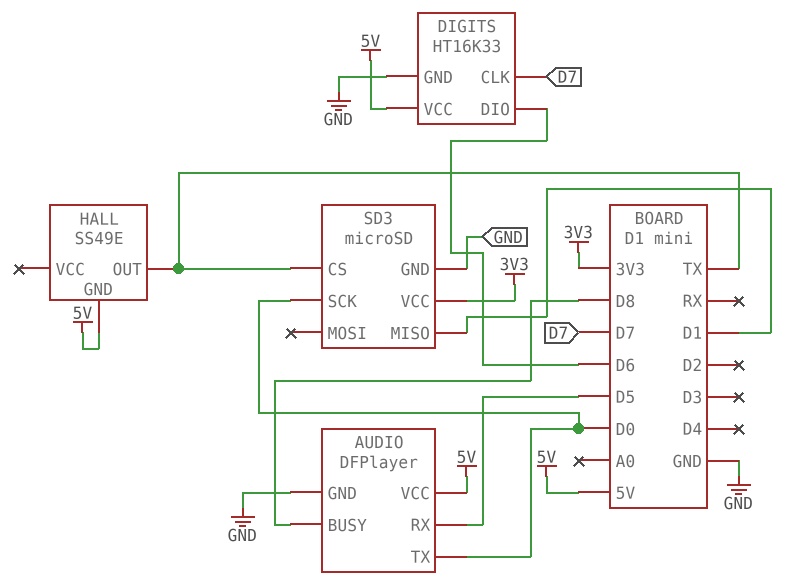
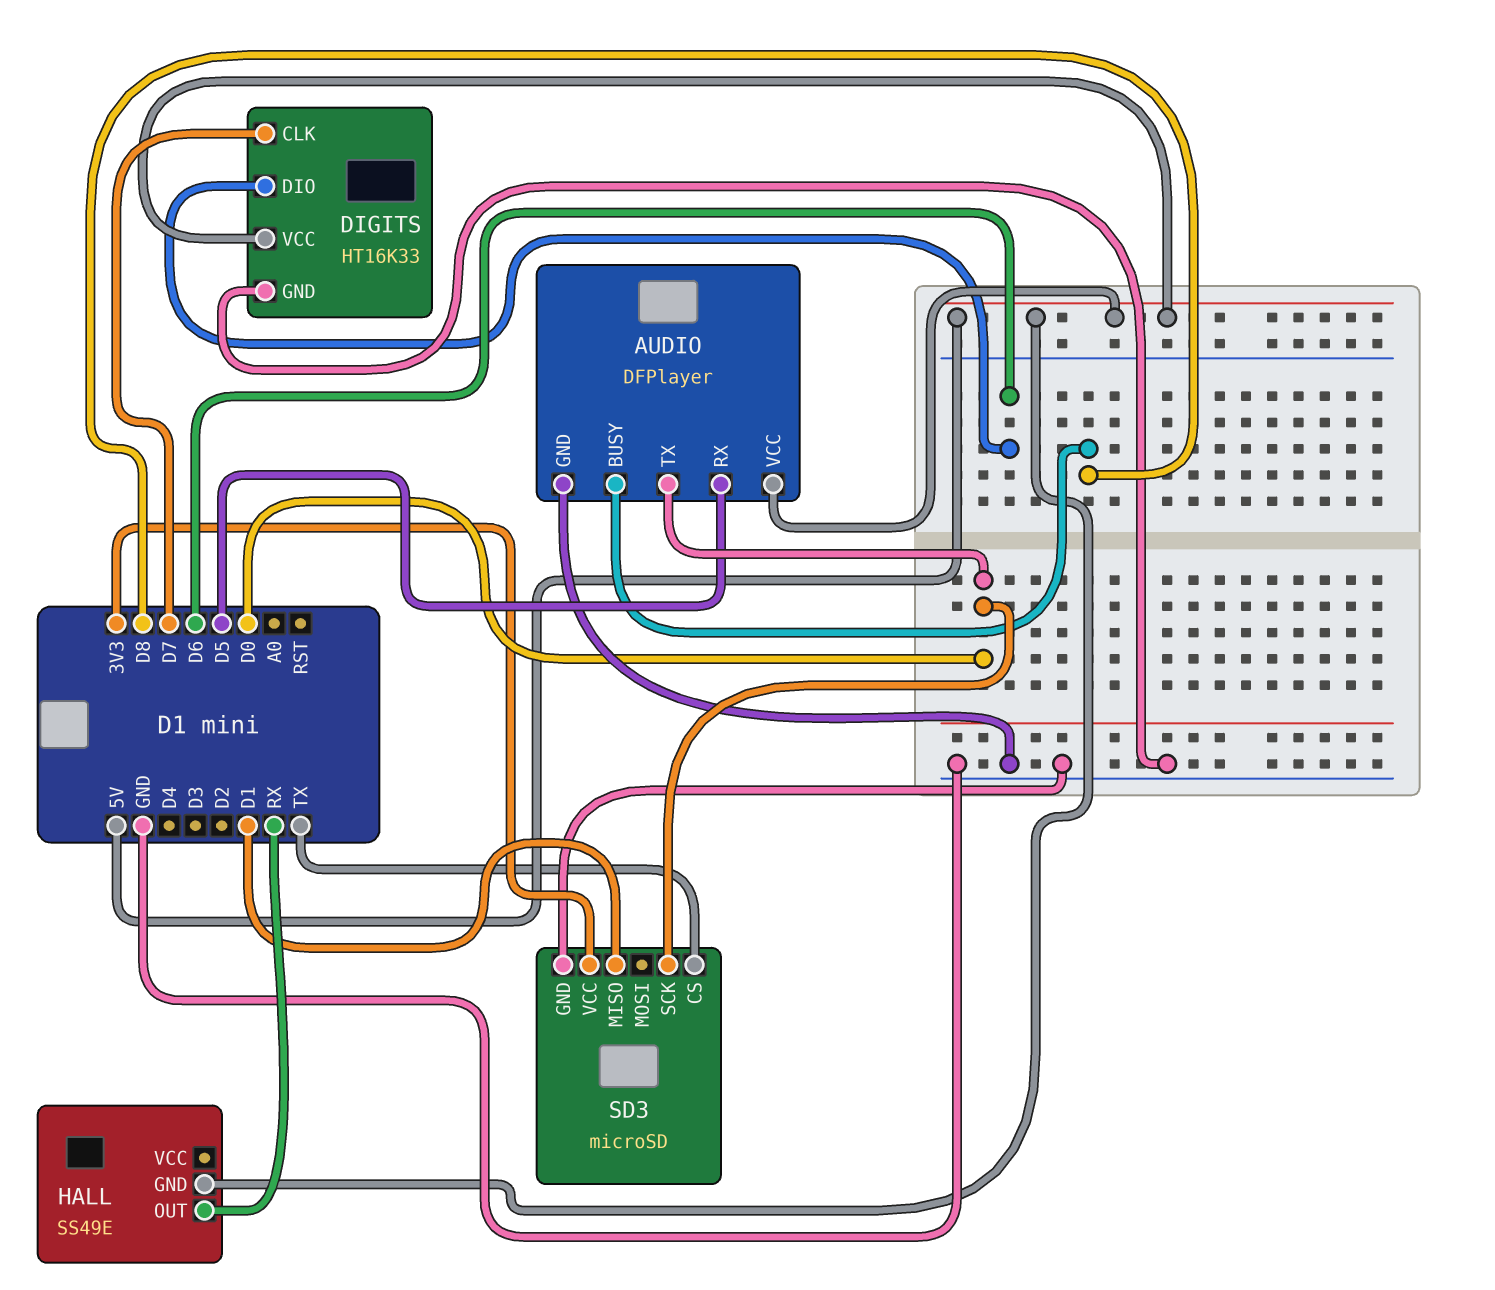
HALL pin OUT: TX -> RX

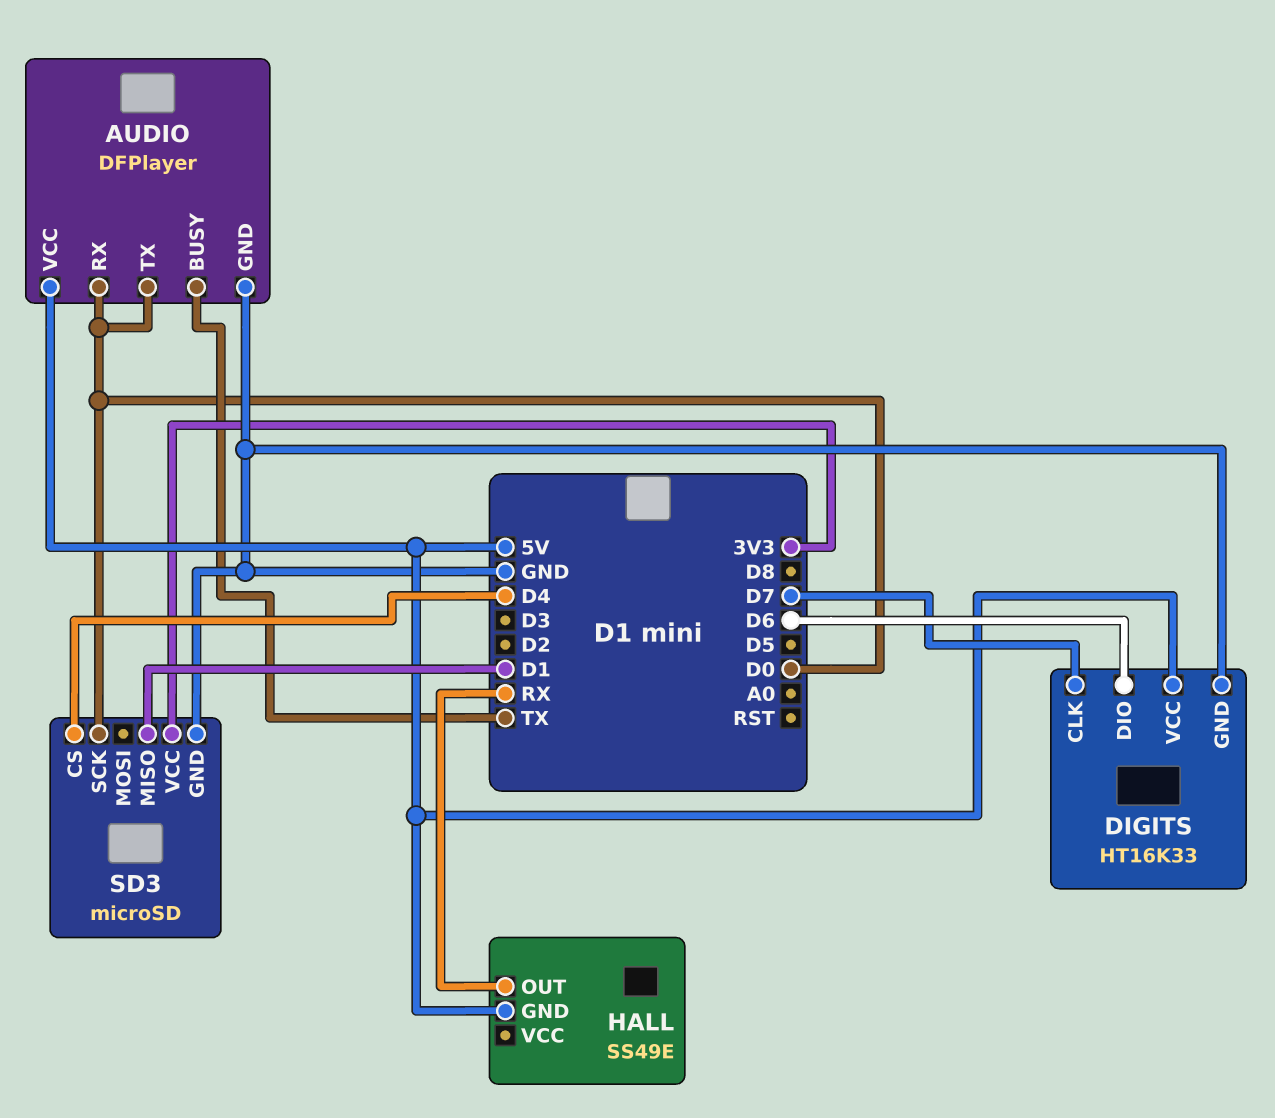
AUDIO pin BUSY: D8 -> TX
AUDIO pin RX: D5 -> D0
SD3 pin CS: TX -> D4

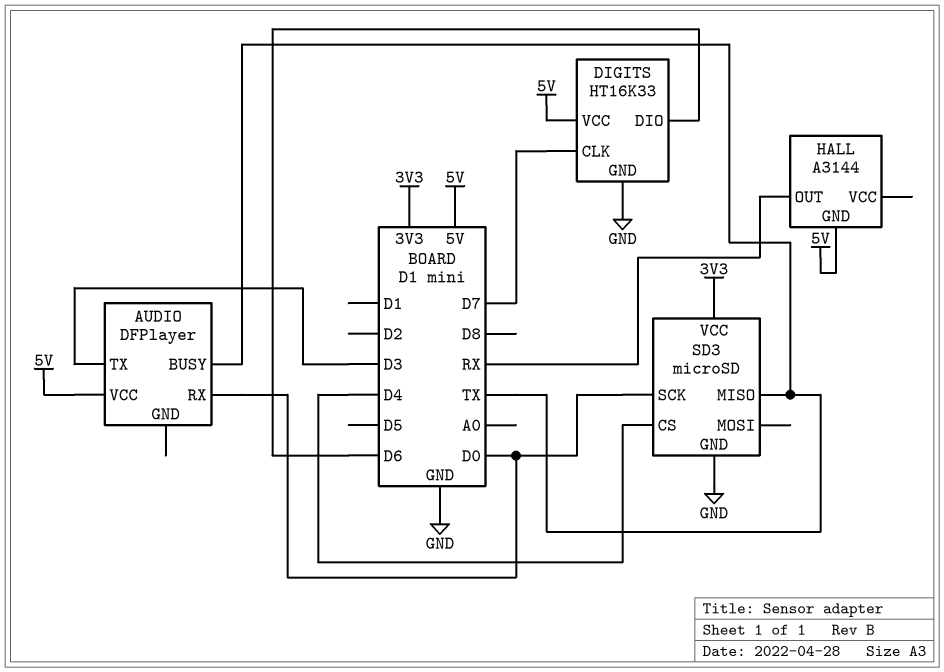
AUDIO pin GND: GND -> none
AUDIO pin TX: D0 -> D3
HALL: SS49E -> A3144
SD3 pin MISO: D1 -> TX

